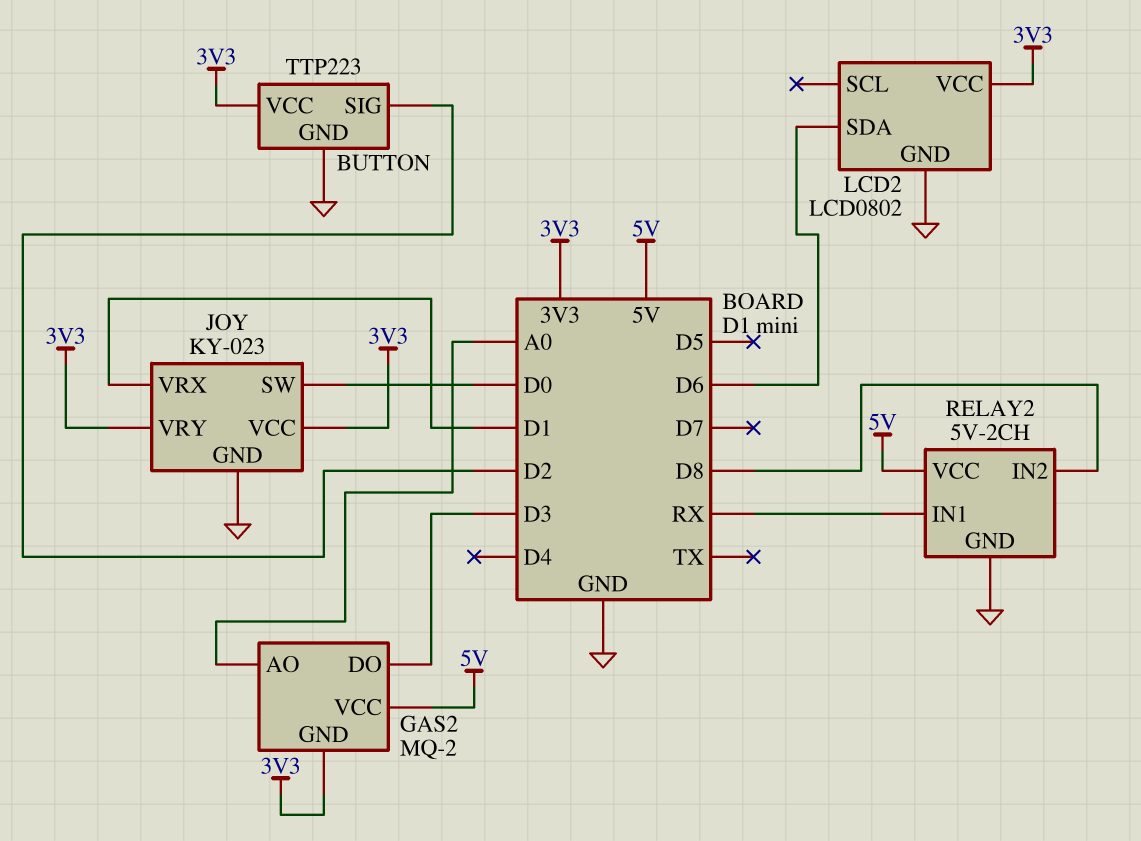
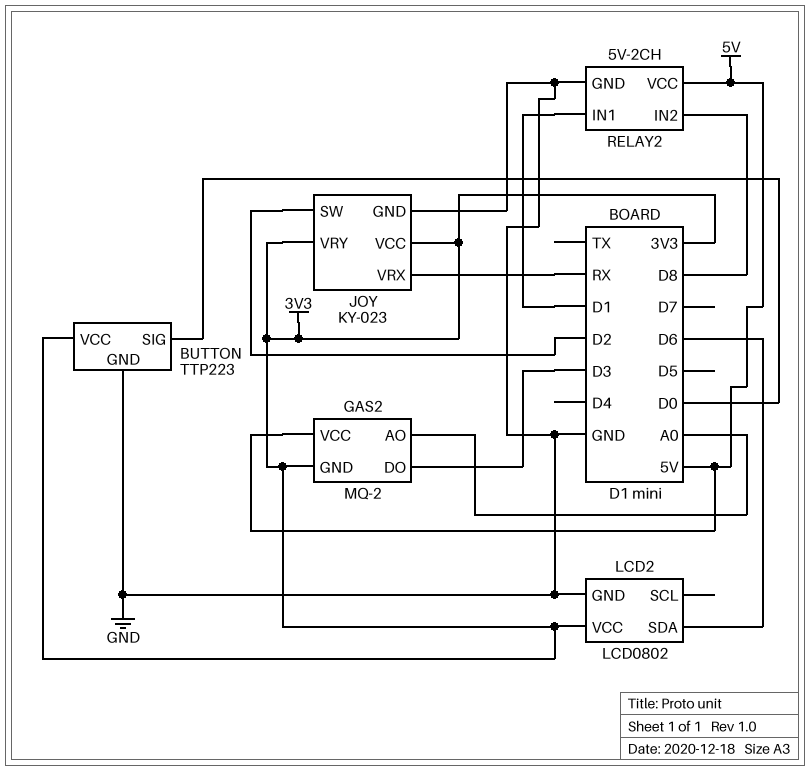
BUTTON pin SIG: D2 -> D0
JOY pin SW: D0 -> D2
JOY pin VRX: D1 -> RX
RELAY2 pin IN1: RX -> D1

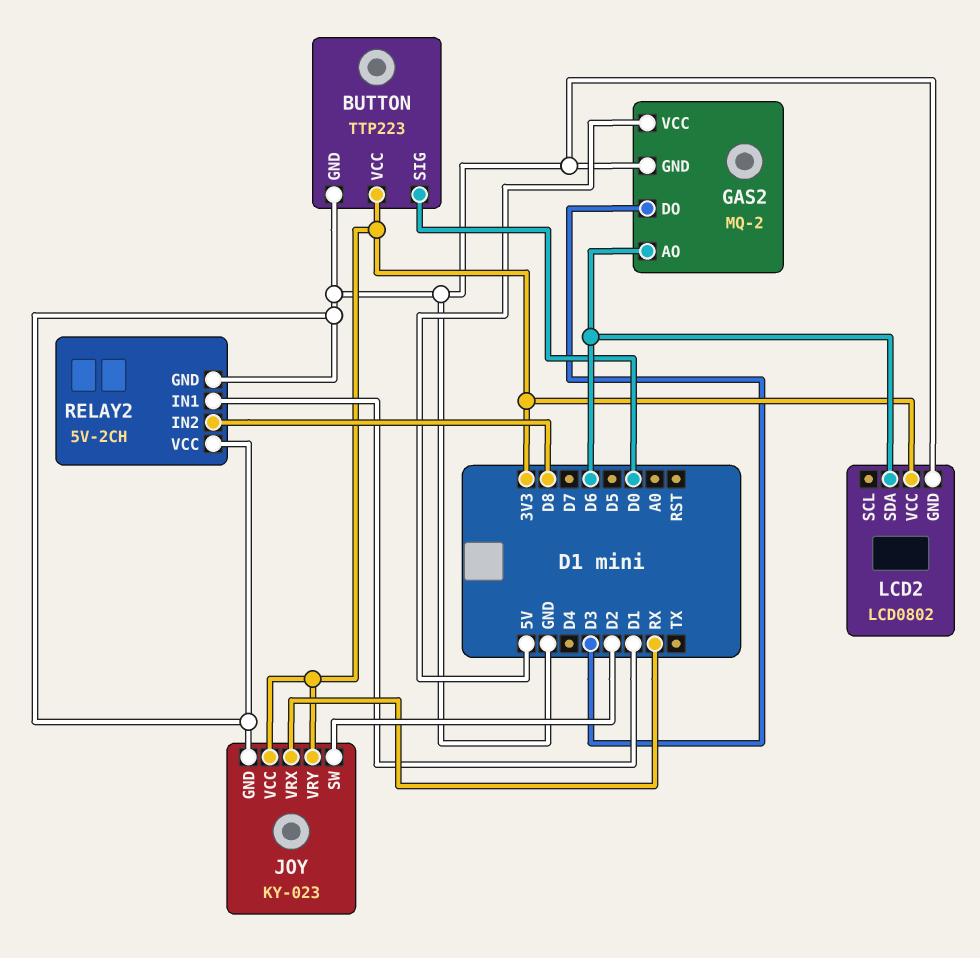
GAS2 pin AO: A0 -> D6
GAS2 pin GND: 3V3 -> GND
RELAY2 pin VCC: 5V -> GND

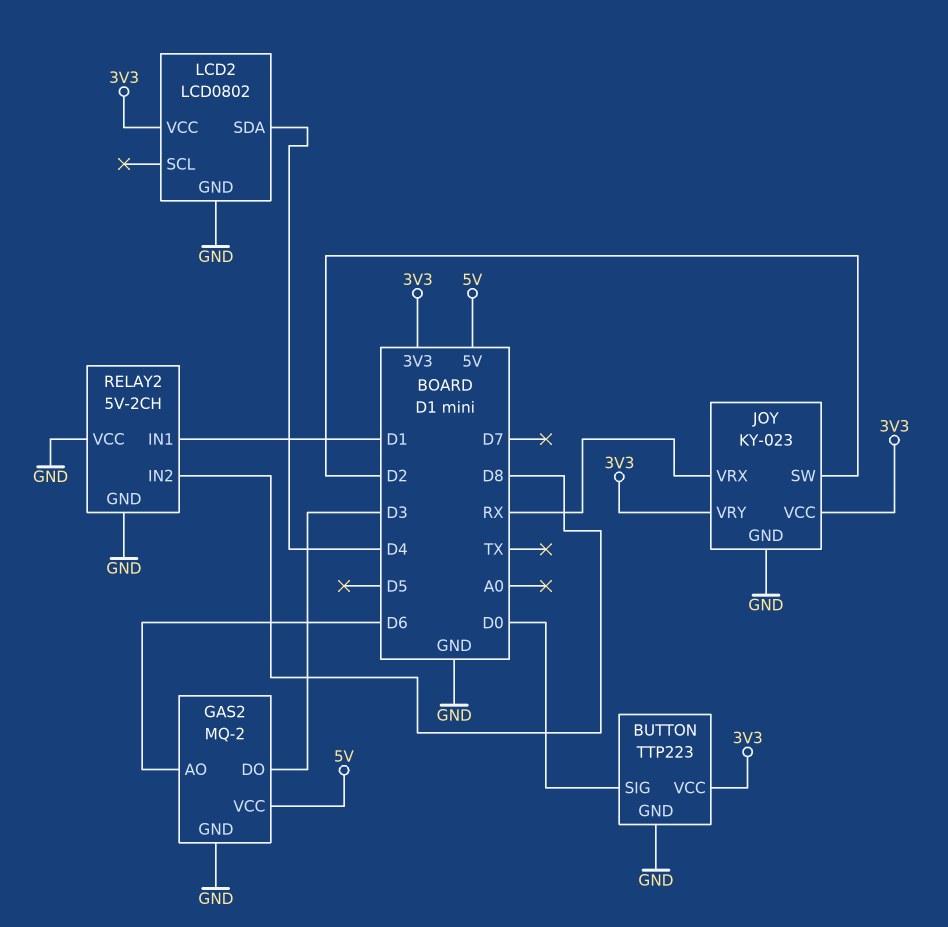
LCD2 pin SDA: D6 -> D4

